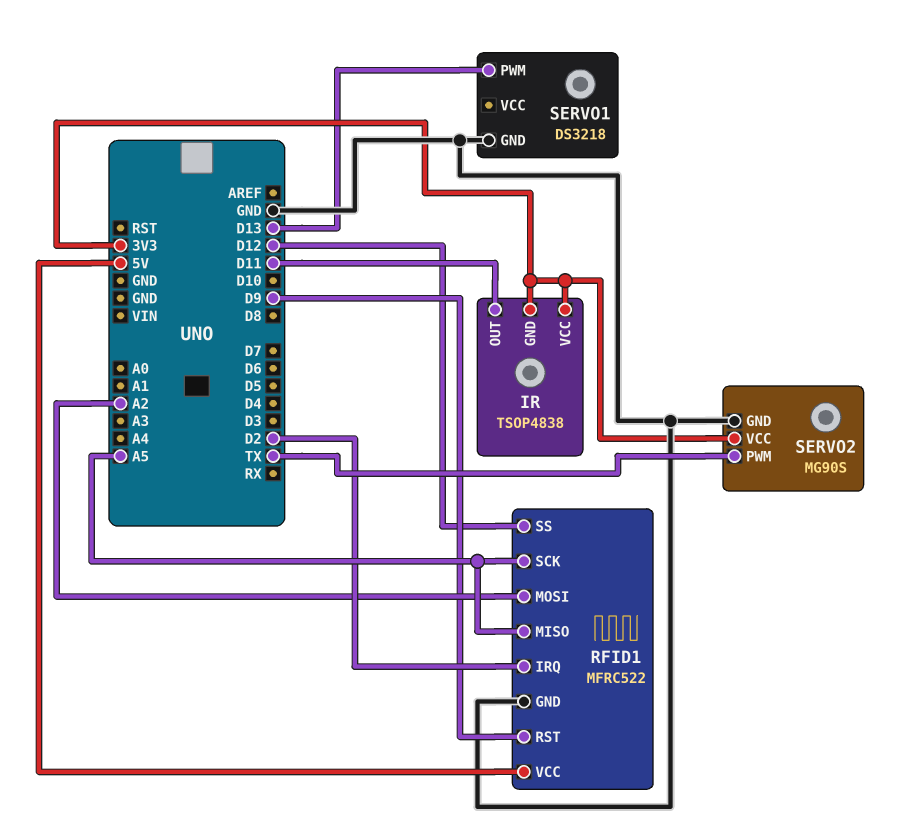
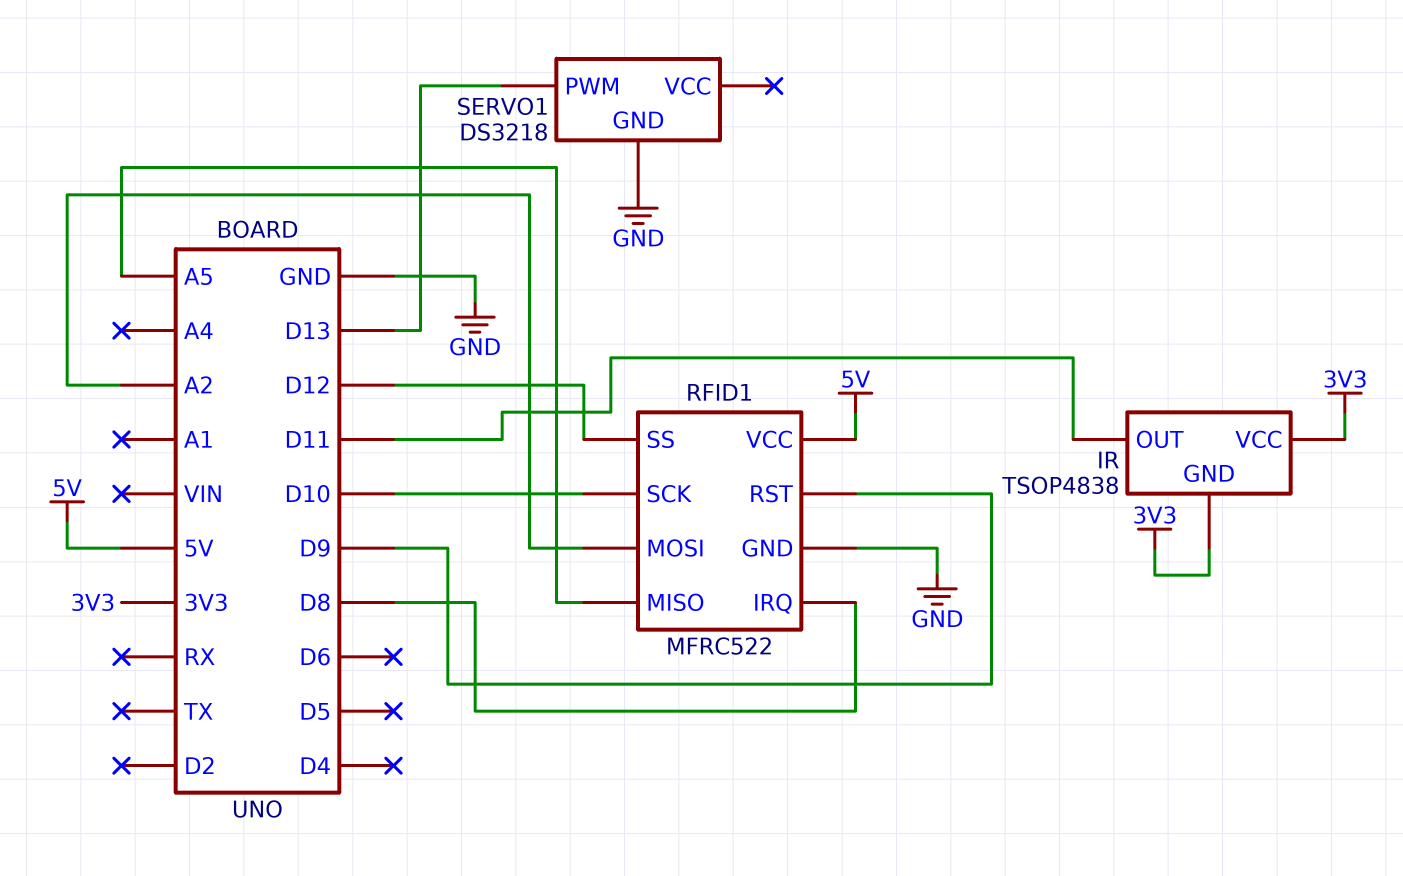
RFID1 pin IRQ: D2 -> D8
RFID1 pin SCK: A5 -> D10
SERVO2: MG90S -> none
SERVO2 pin GND: GND -> none
SERVO2 pin PWM: TX -> none
SERVO2 pin VCC: 3V3 -> none

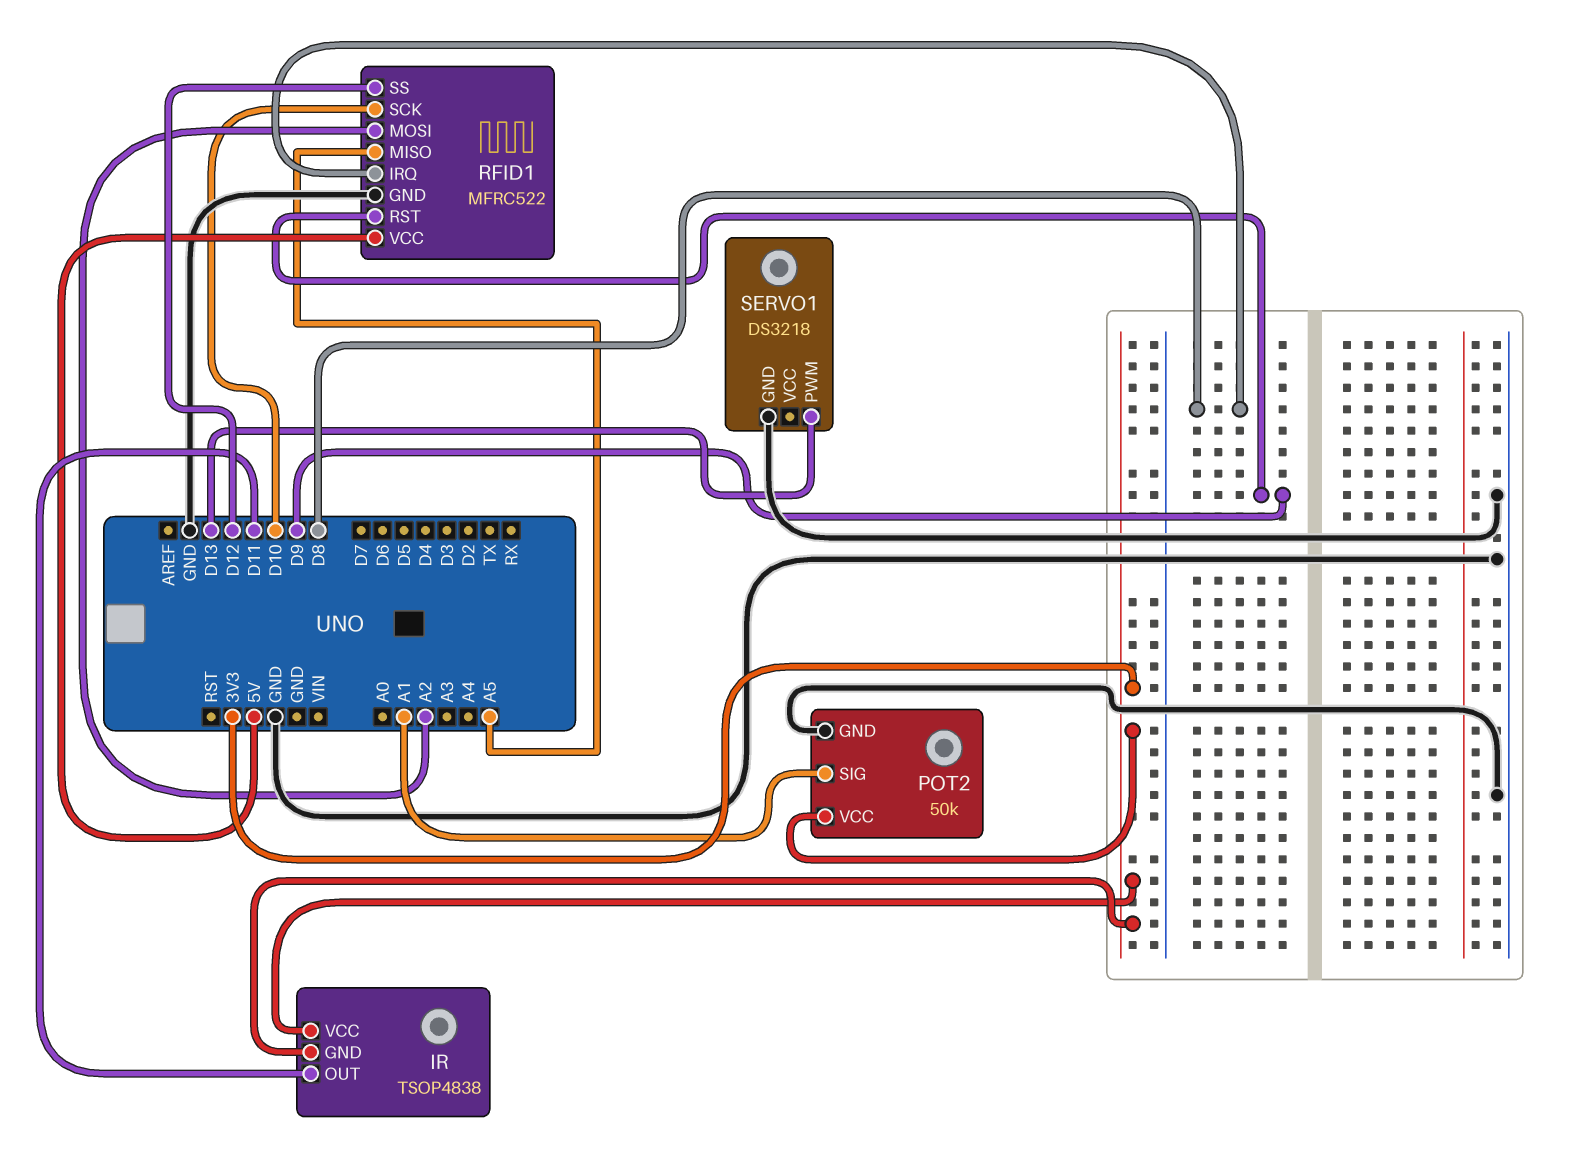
POT2: none -> 50k
POT2 pin GND: none -> GND
POT2 pin SIG: none -> A1
POT2 pin VCC: none -> 3V3

